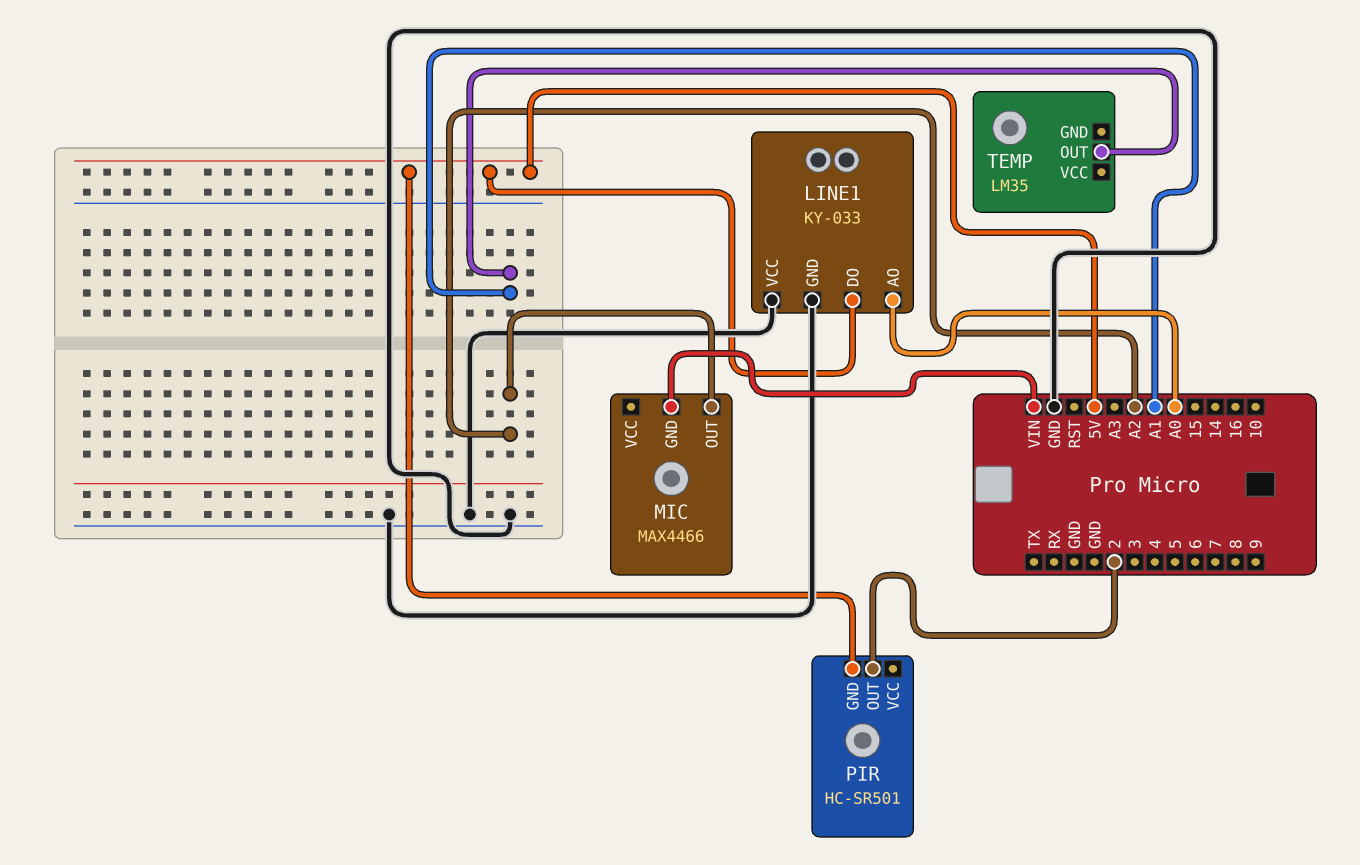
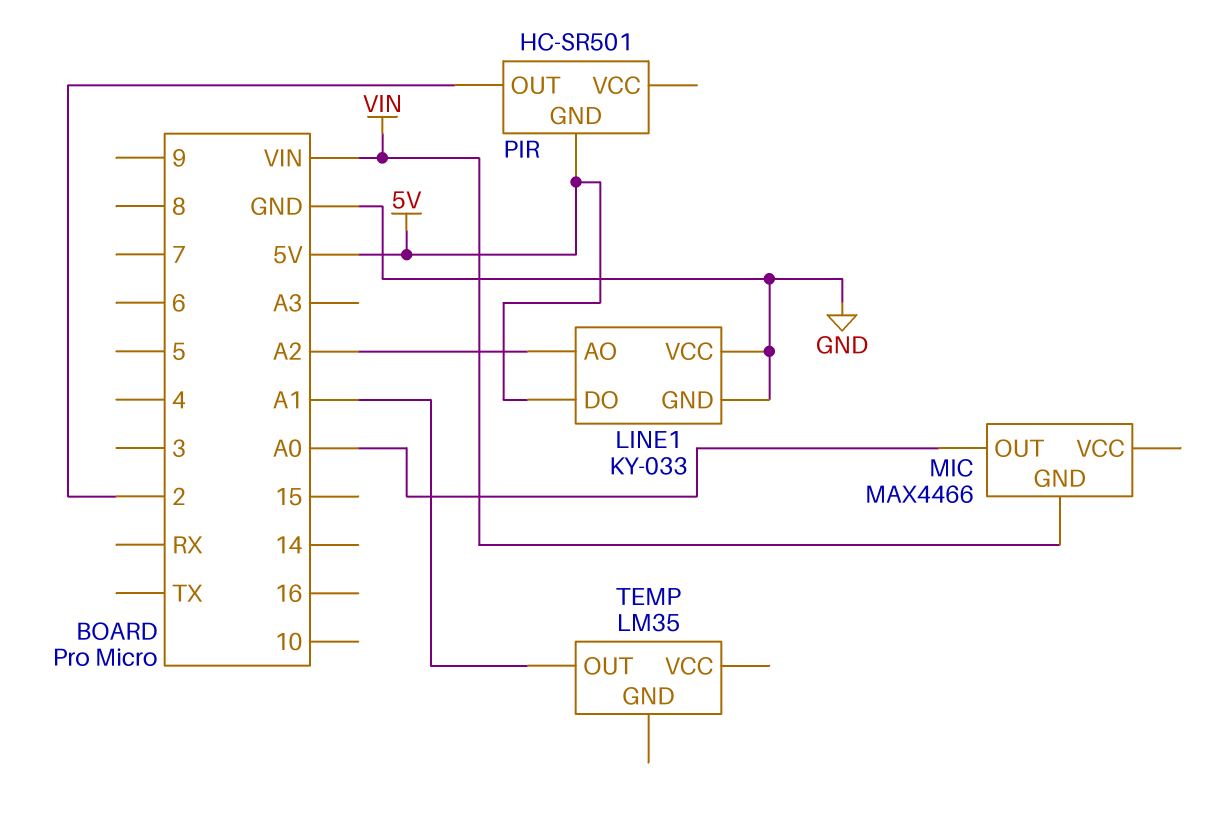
LINE1 pin AO: A0 -> A2
MIC pin OUT: A2 -> A0

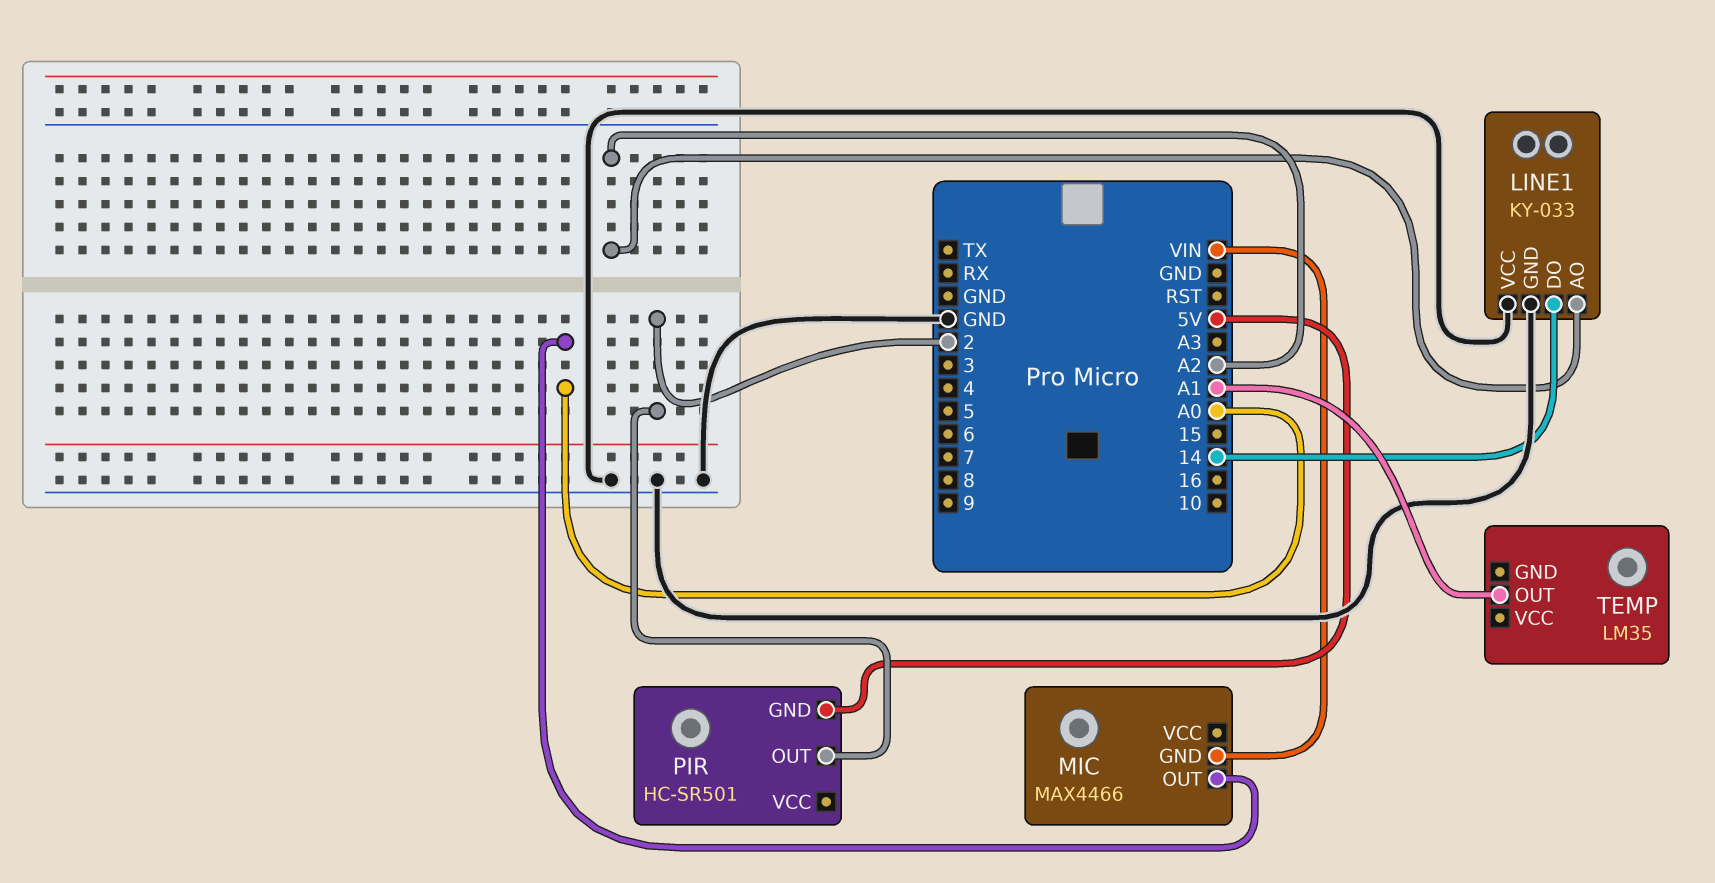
LINE1 pin DO: 5V -> 14

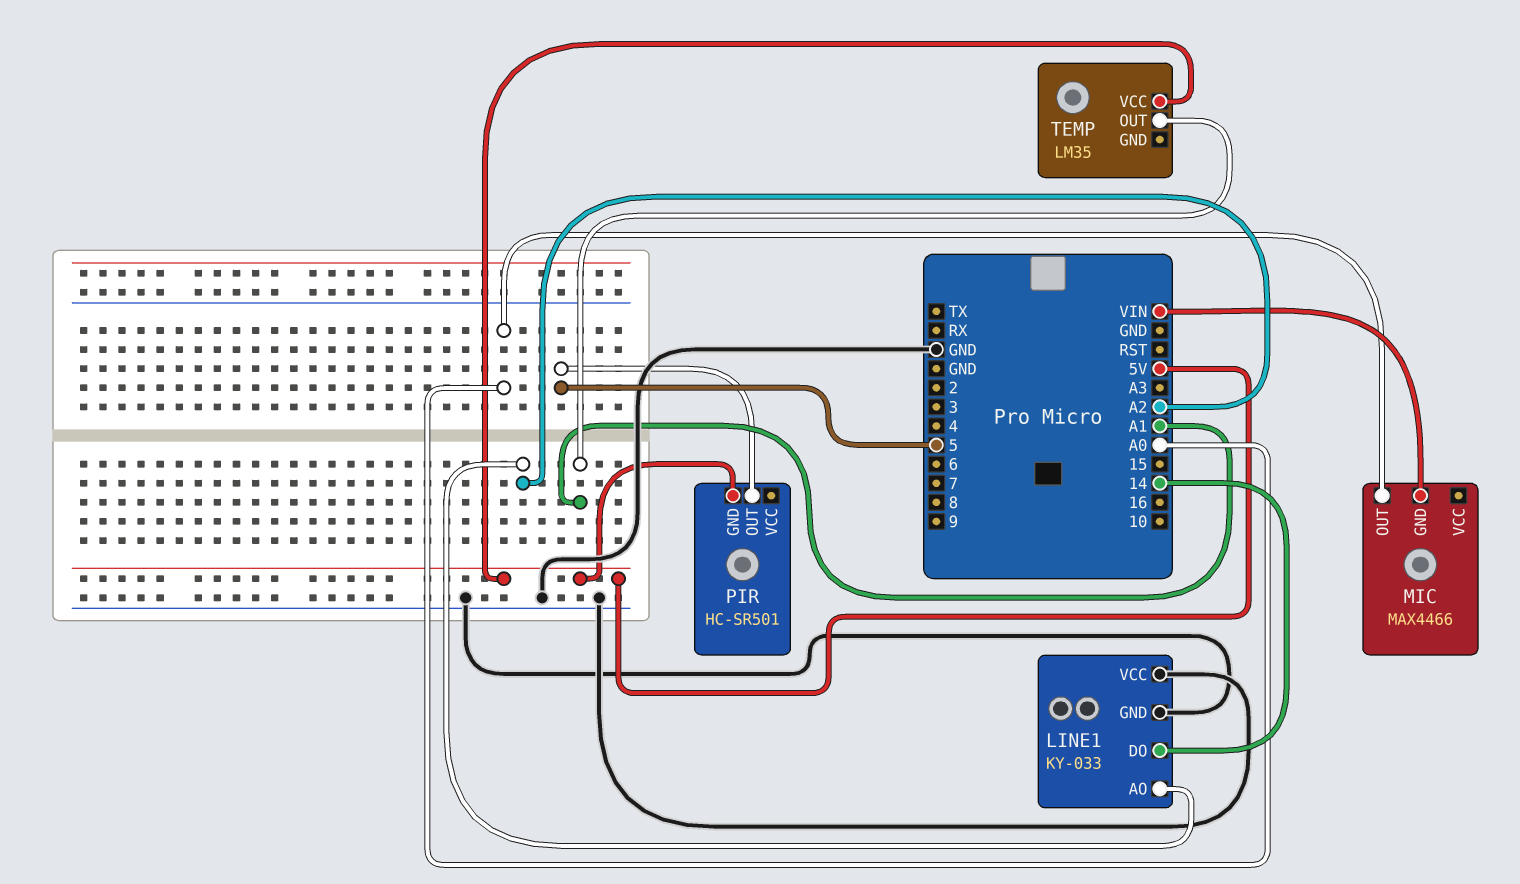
PIR pin OUT: 2 -> 5
TEMP pin VCC: none -> 5V

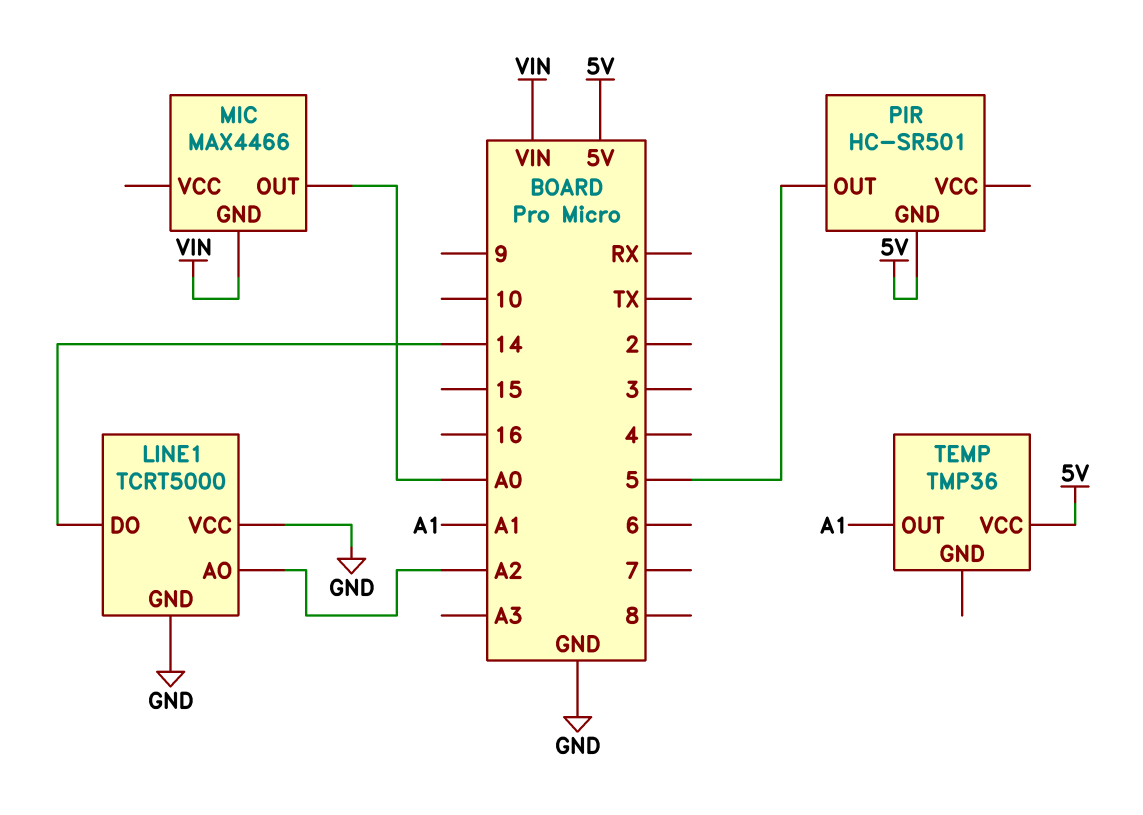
LINE1: KY-033 -> TCRT5000
TEMP: LM35 -> TMP36

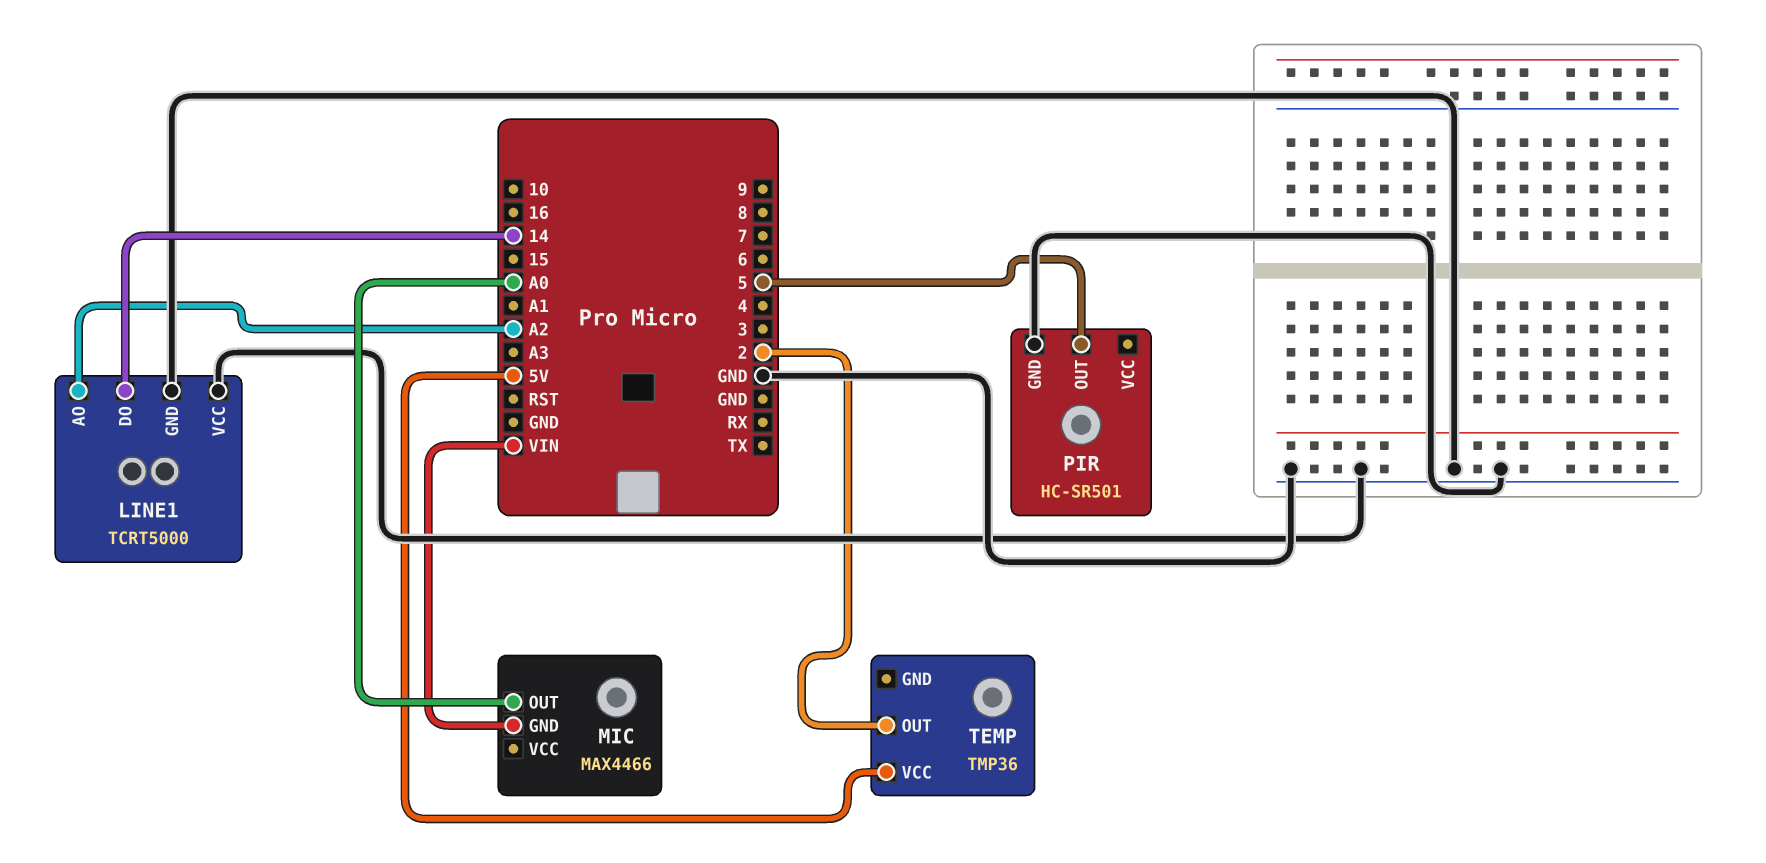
PIR pin GND: 5V -> GND
TEMP pin OUT: A1 -> 2

